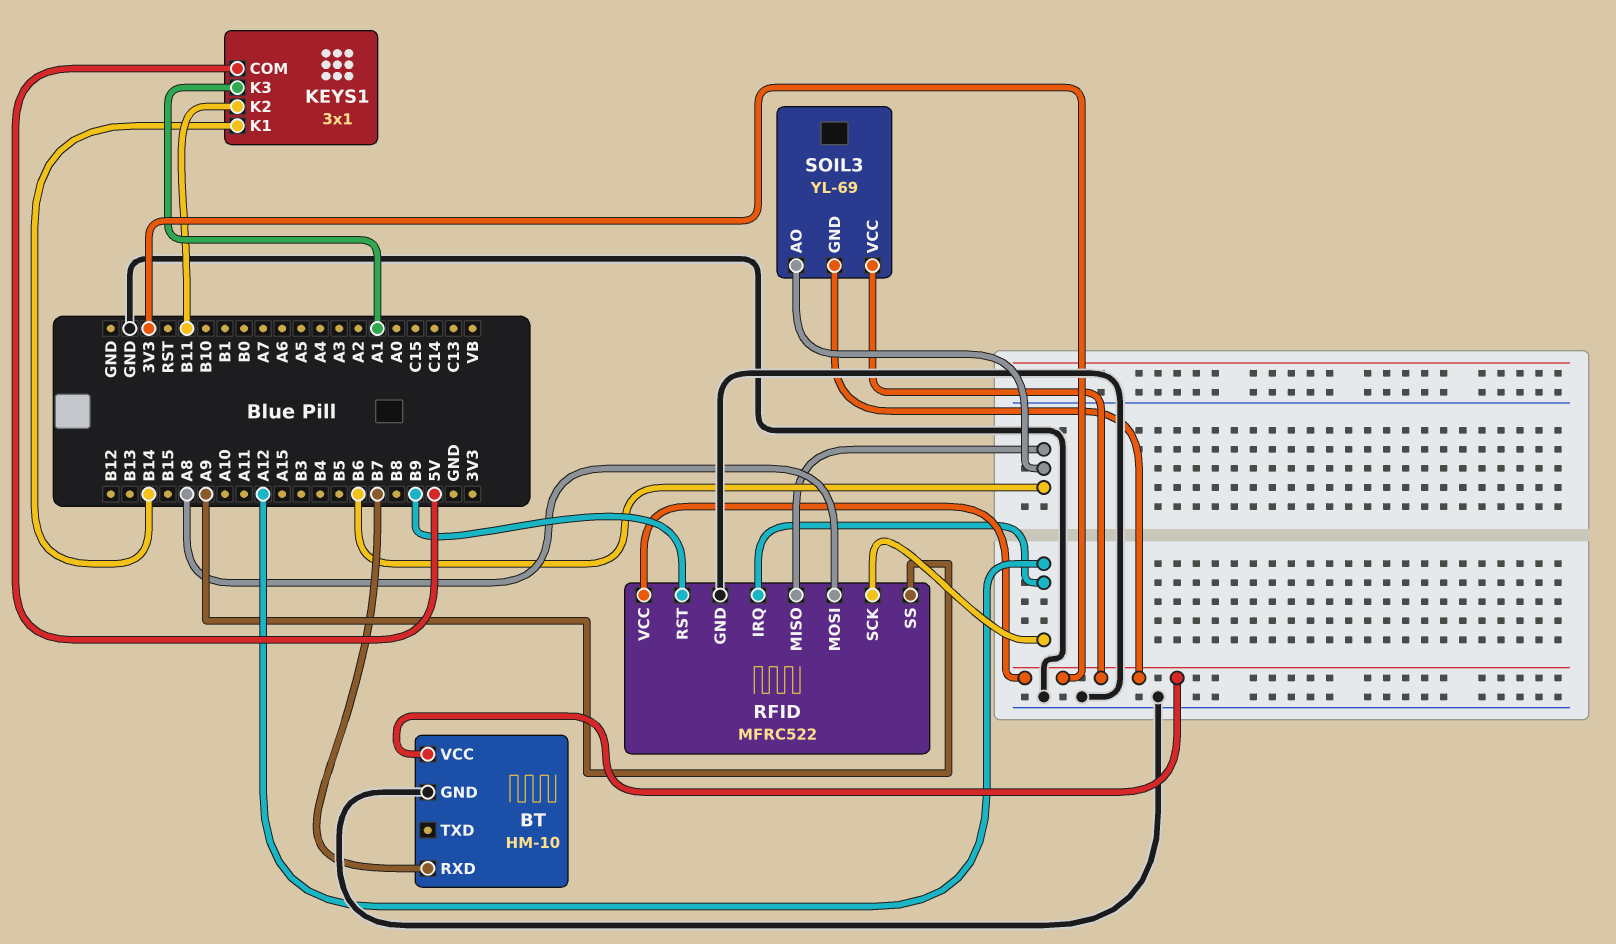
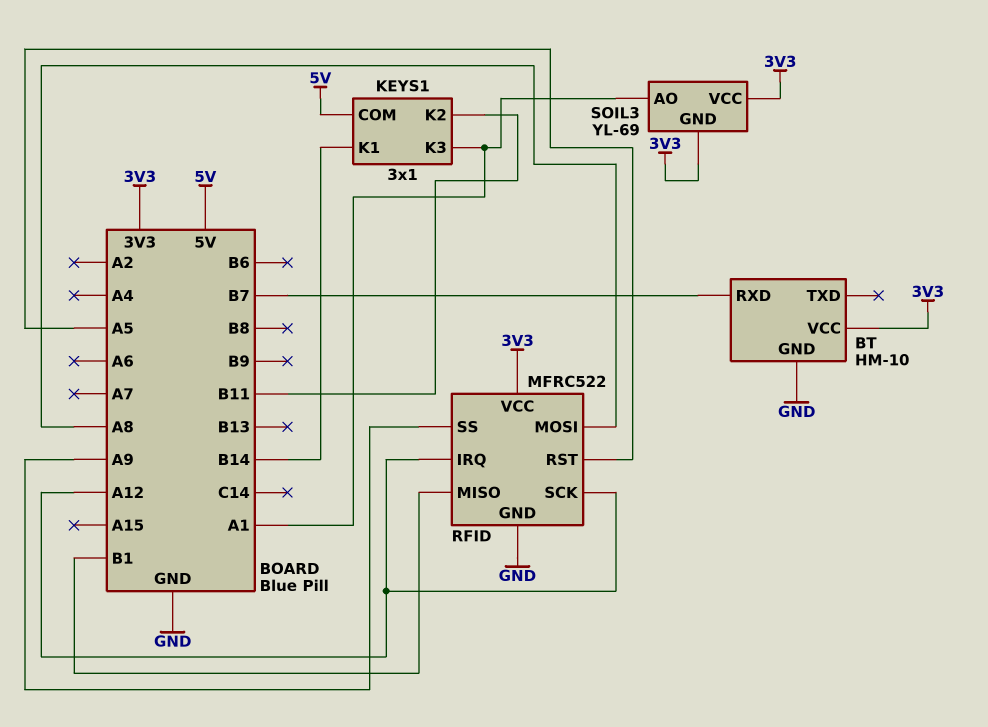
RFID pin MISO: B6 -> B1
RFID pin RST: B9 -> A5
SOIL3 pin AO: B6 -> A1

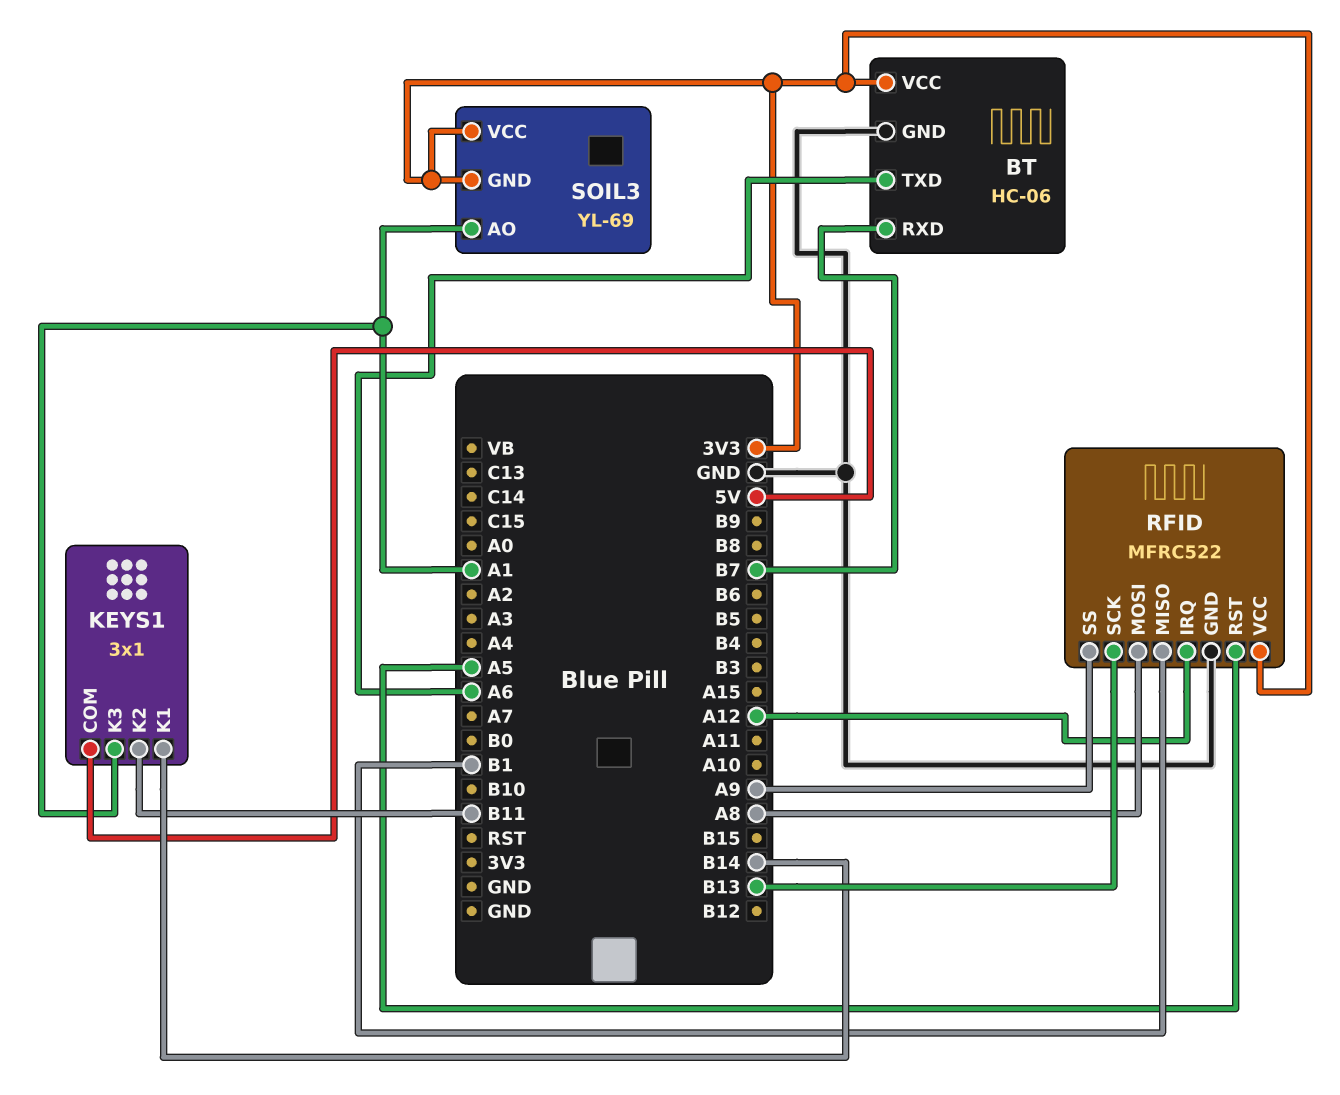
BT: HM-10 -> HC-06
BT pin TXD: none -> A6
RFID pin SCK: A12 -> B13

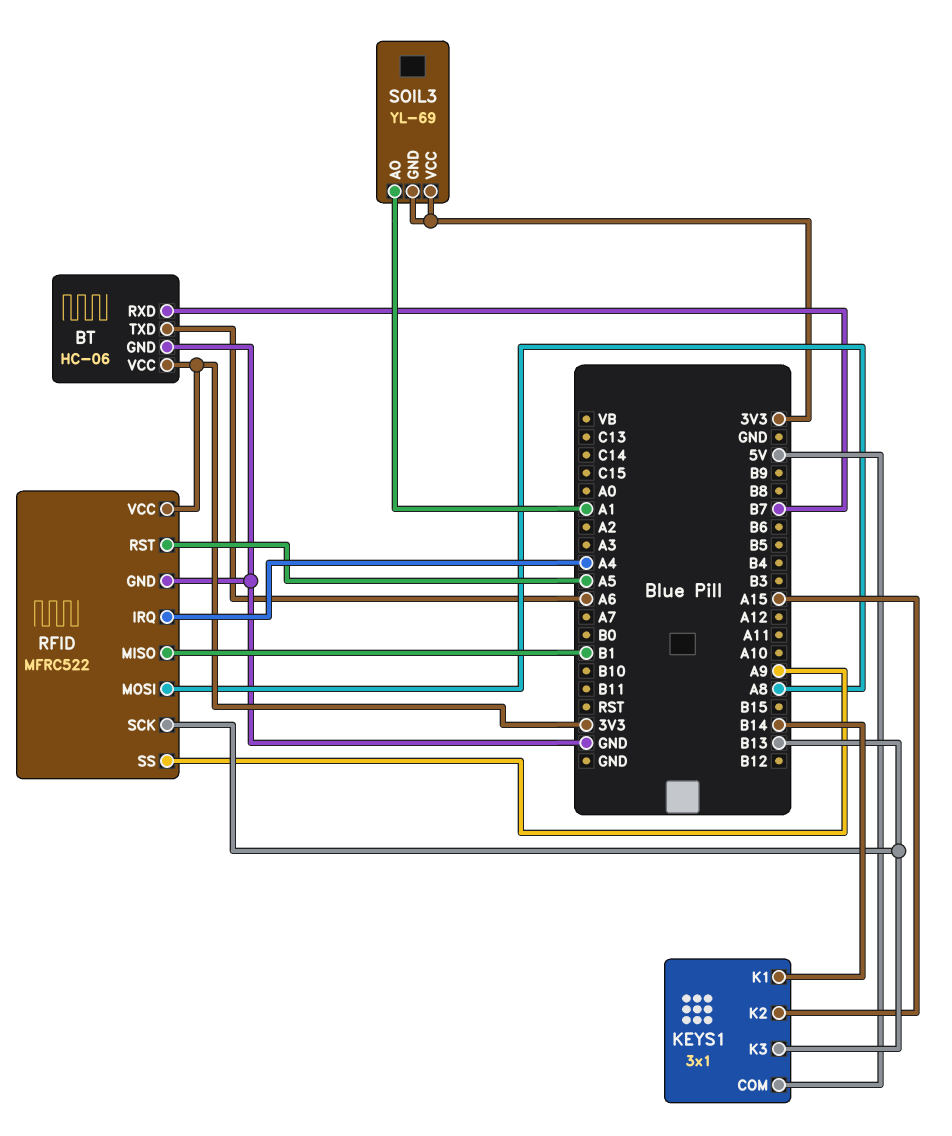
KEYS1 pin K2: B11 -> A15
KEYS1 pin K3: A1 -> B13
RFID pin IRQ: A12 -> A4

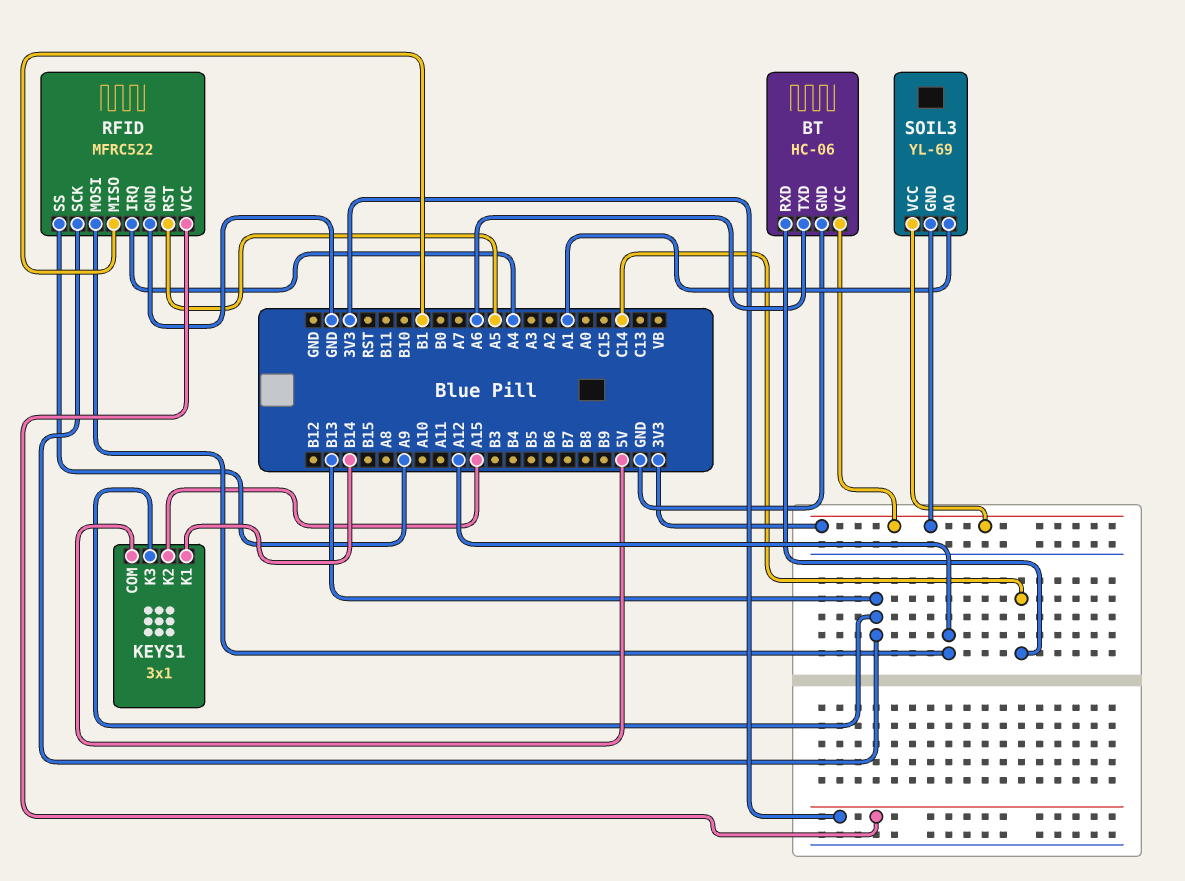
BT pin RXD: B7 -> C14
RFID pin MOSI: A8 -> A12

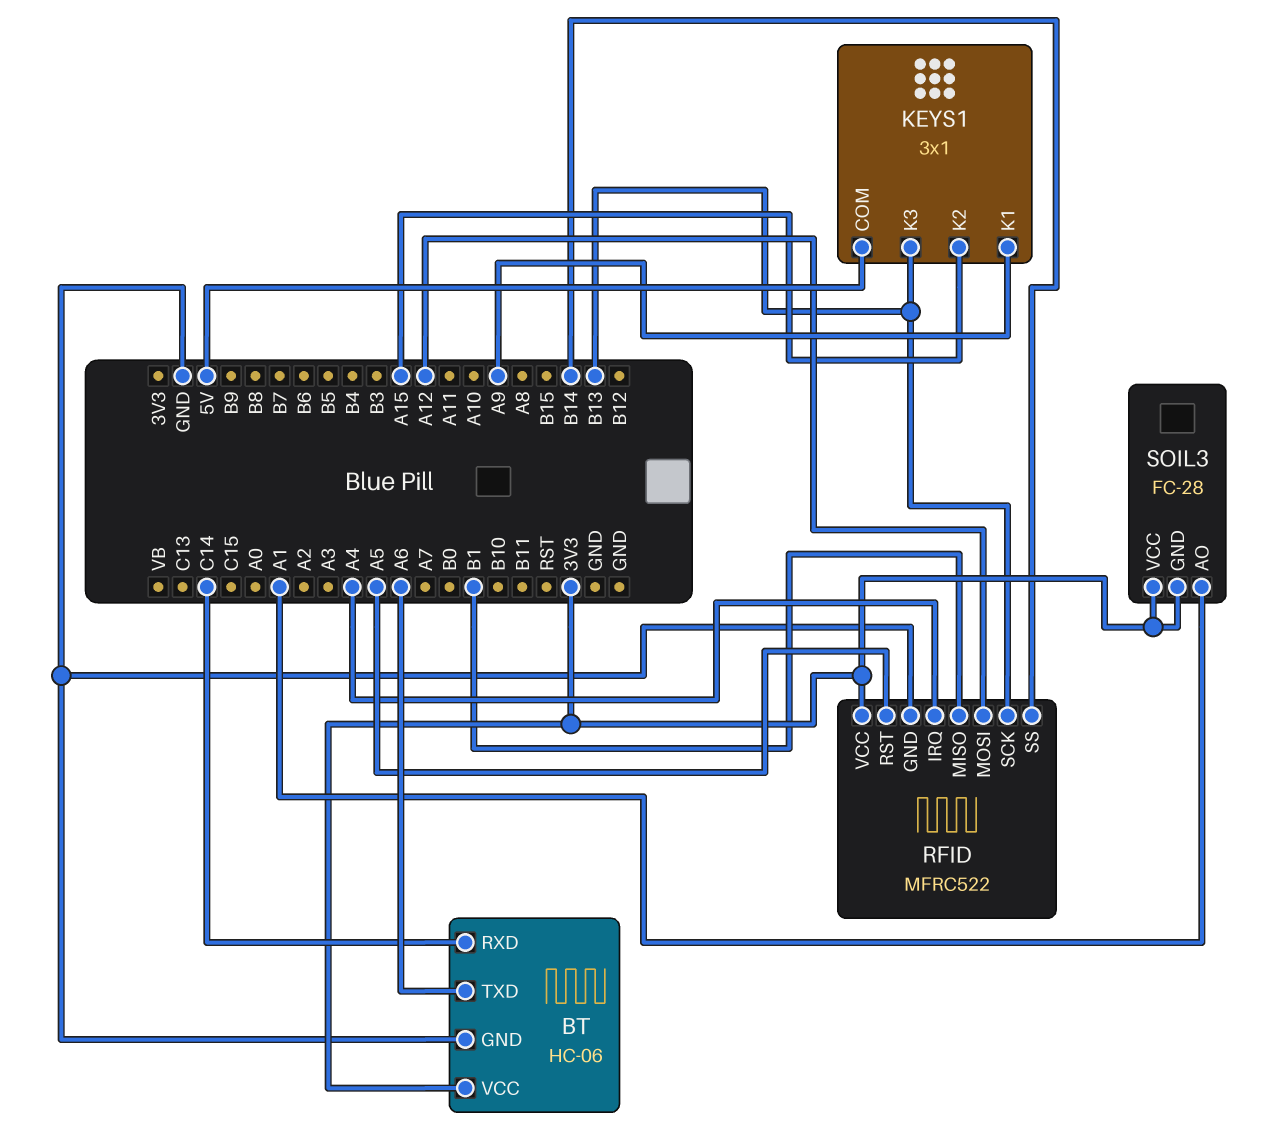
KEYS1 pin K1: B14 -> A9
RFID pin SS: A9 -> B14
SOIL3: YL-69 -> FC-28

